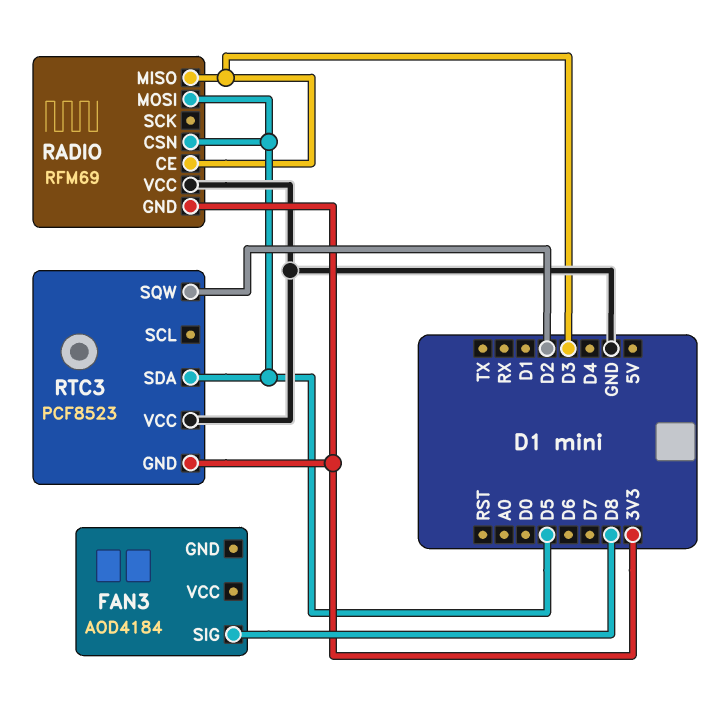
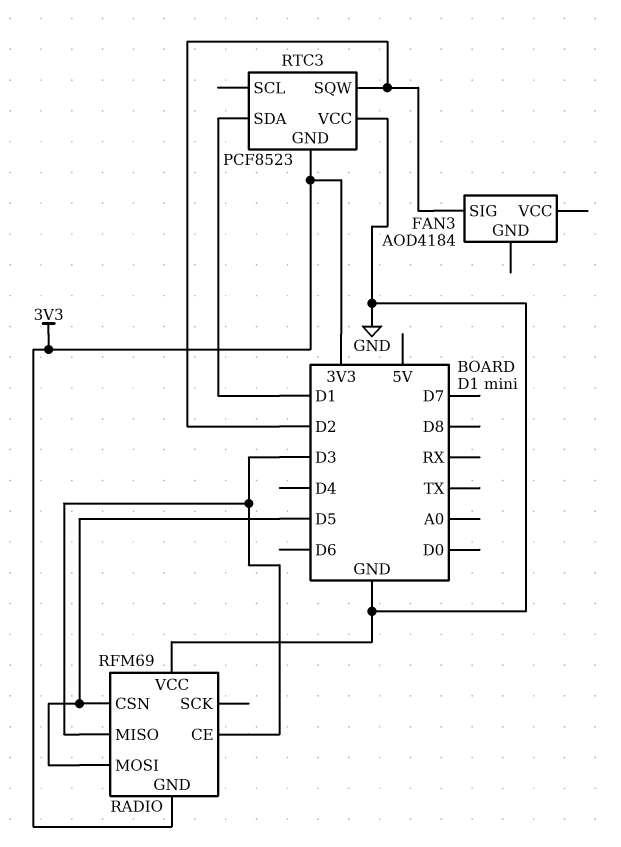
FAN3 pin SIG: D8 -> D2
RTC3 pin SDA: D5 -> D1

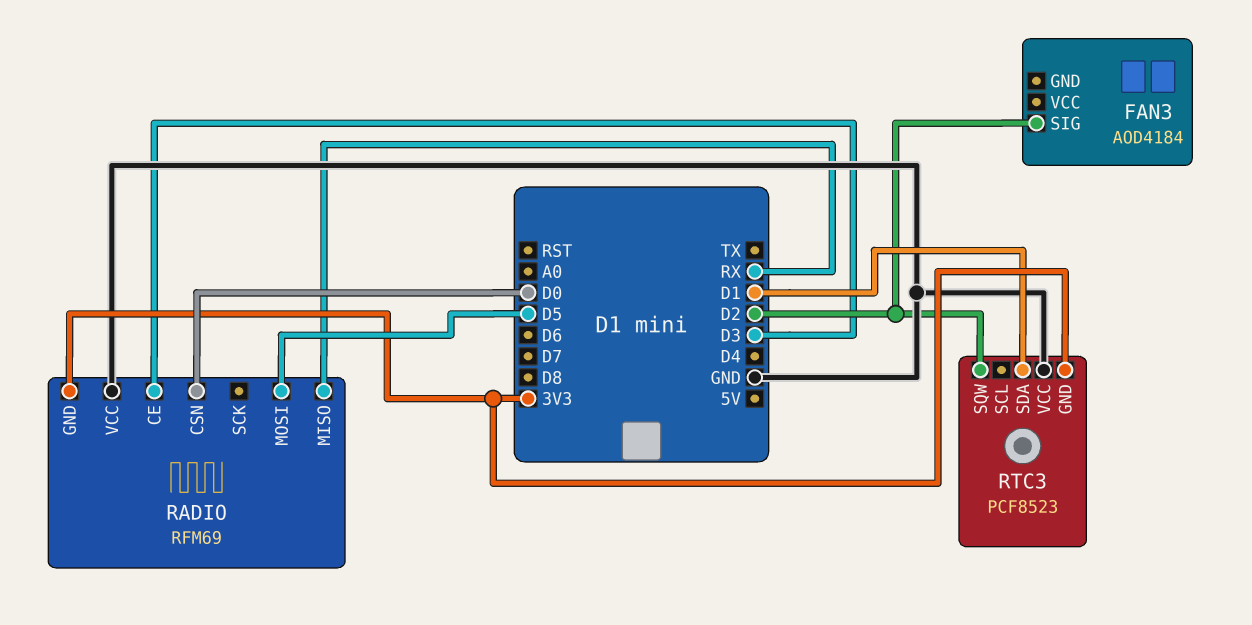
RADIO pin CSN: D5 -> D0
RADIO pin MISO: D3 -> RX

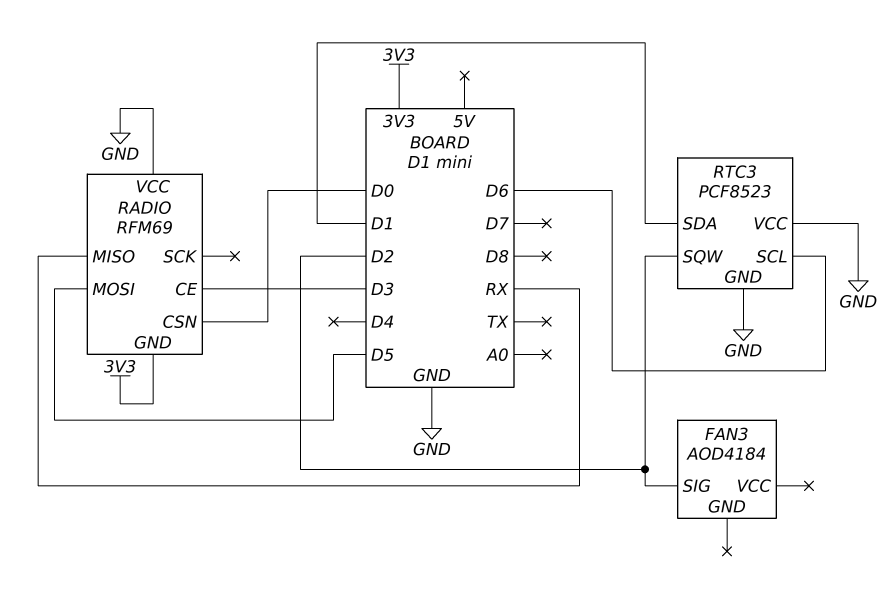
RTC3 pin GND: 3V3 -> GND
RTC3 pin SCL: none -> D6

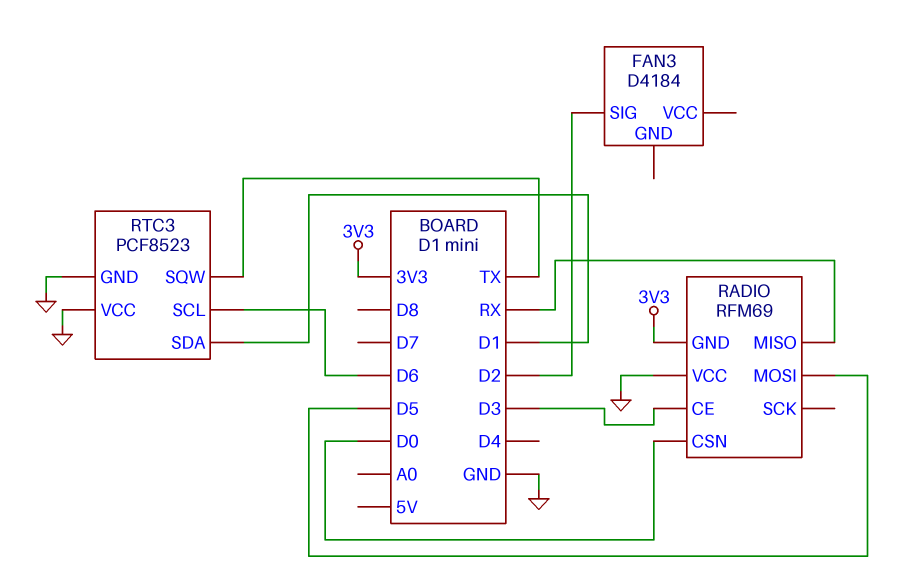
FAN3: AOD4184 -> D4184
RTC3 pin SQW: D2 -> TX

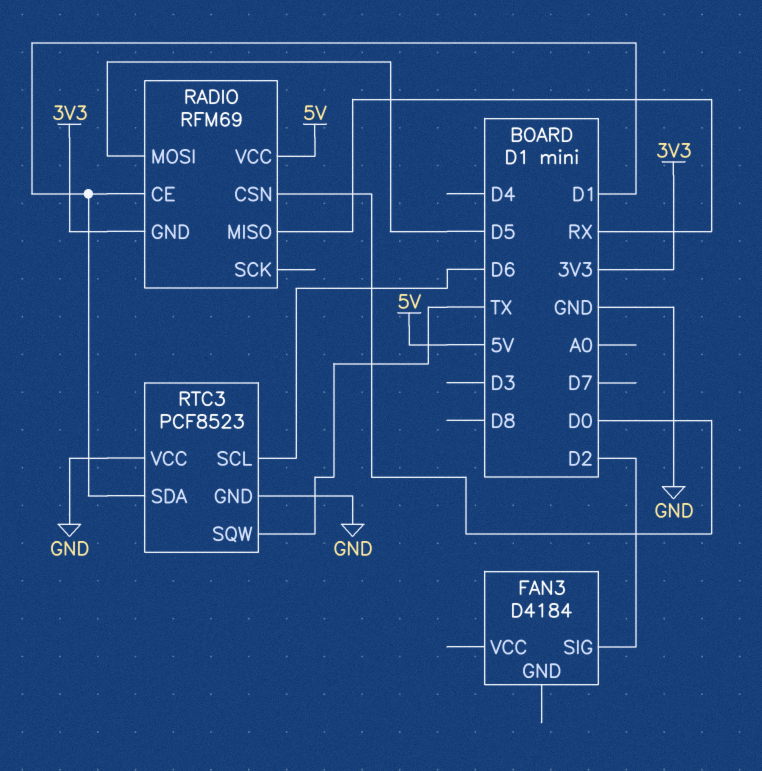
RADIO pin CE: D3 -> D1
RADIO pin VCC: GND -> 5V

